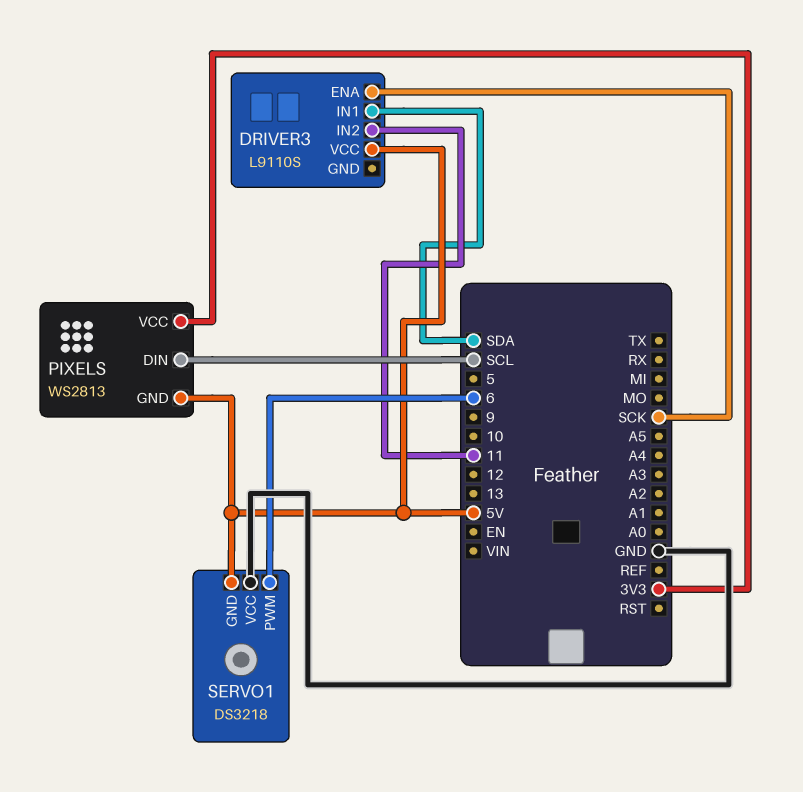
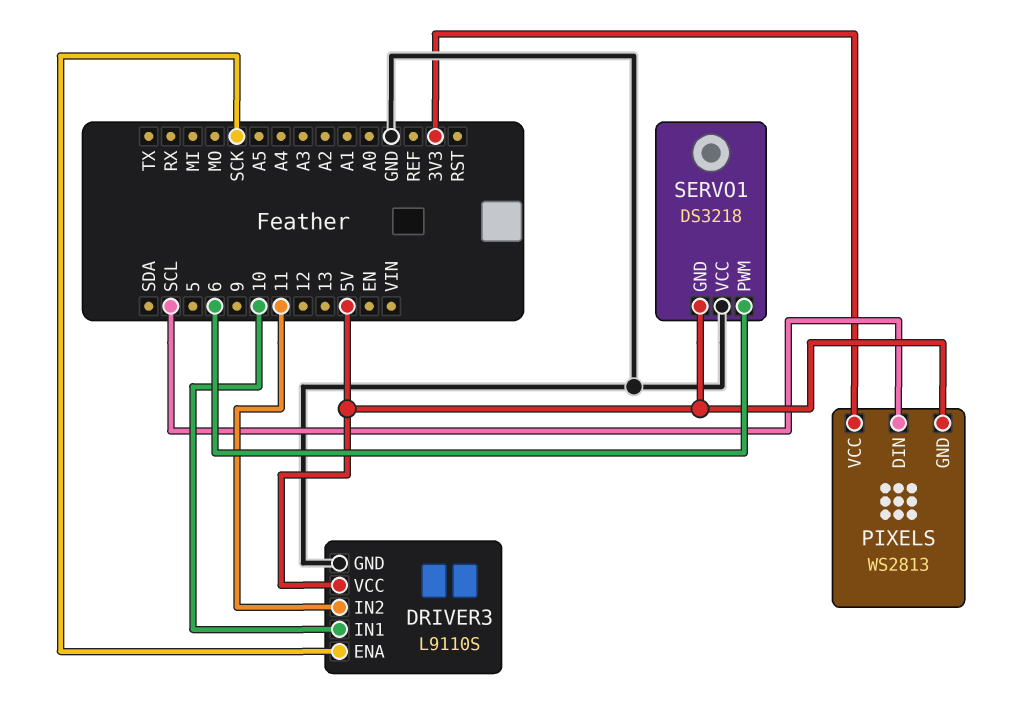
DRIVER3 pin GND: none -> GND
DRIVER3 pin IN1: SDA -> 10

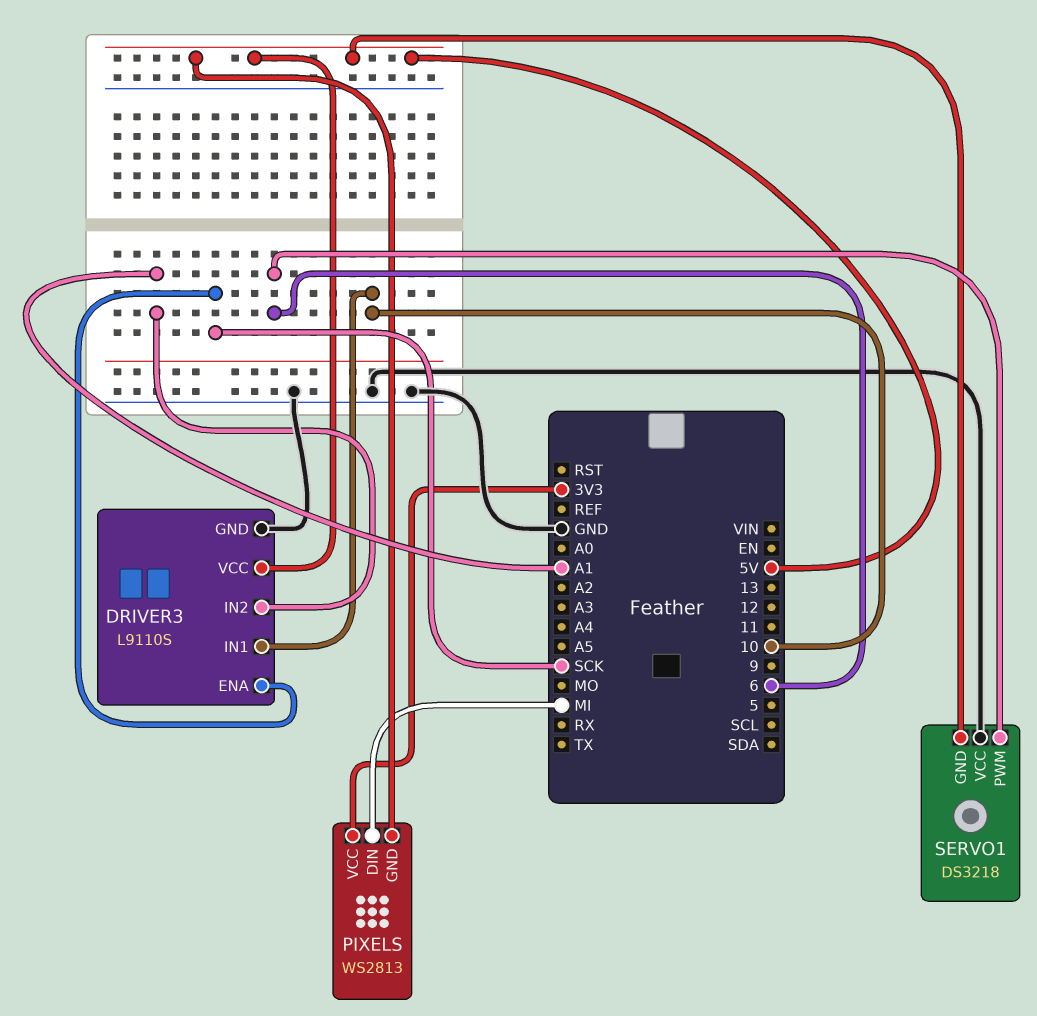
DRIVER3 pin IN2: 11 -> A1
PIXELS pin DIN: SCL -> MI

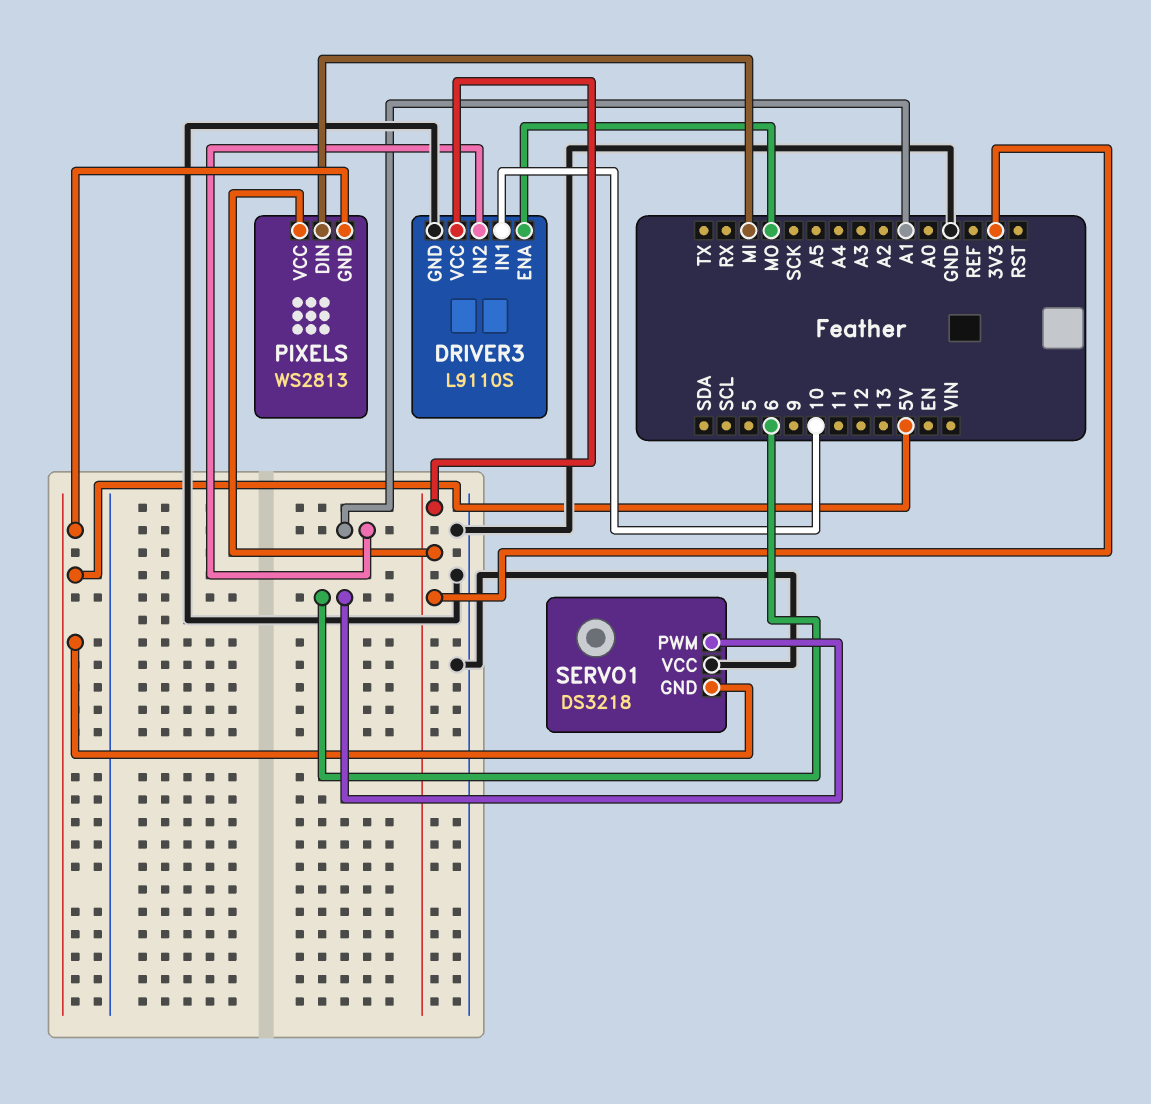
DRIVER3 pin ENA: SCK -> MO
DRIVER3 pin VCC: 5V -> 3V3

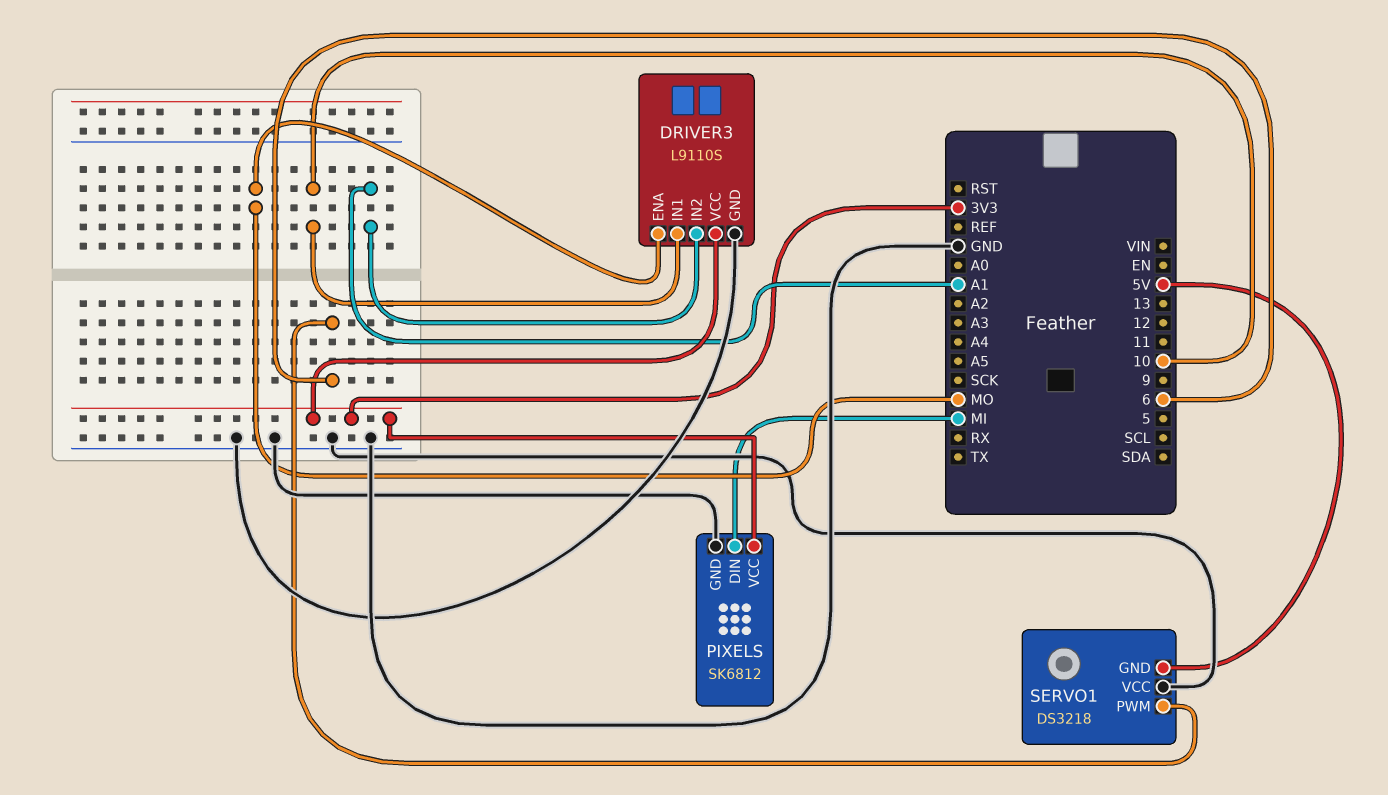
PIXELS: WS2813 -> SK6812
PIXELS pin GND: 5V -> GND

